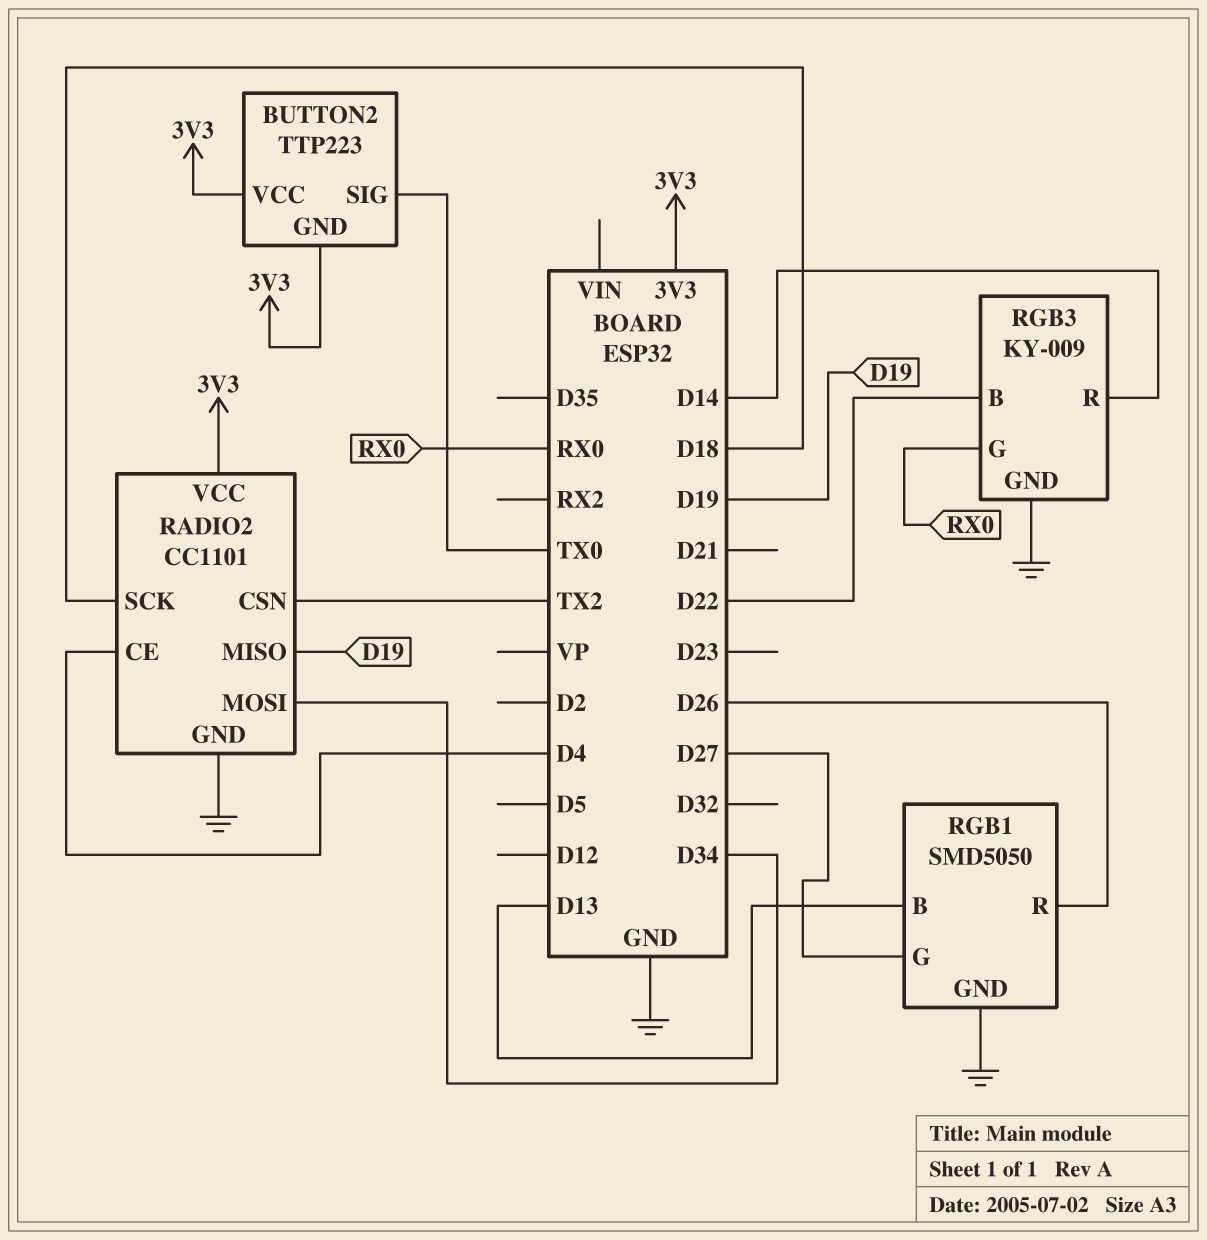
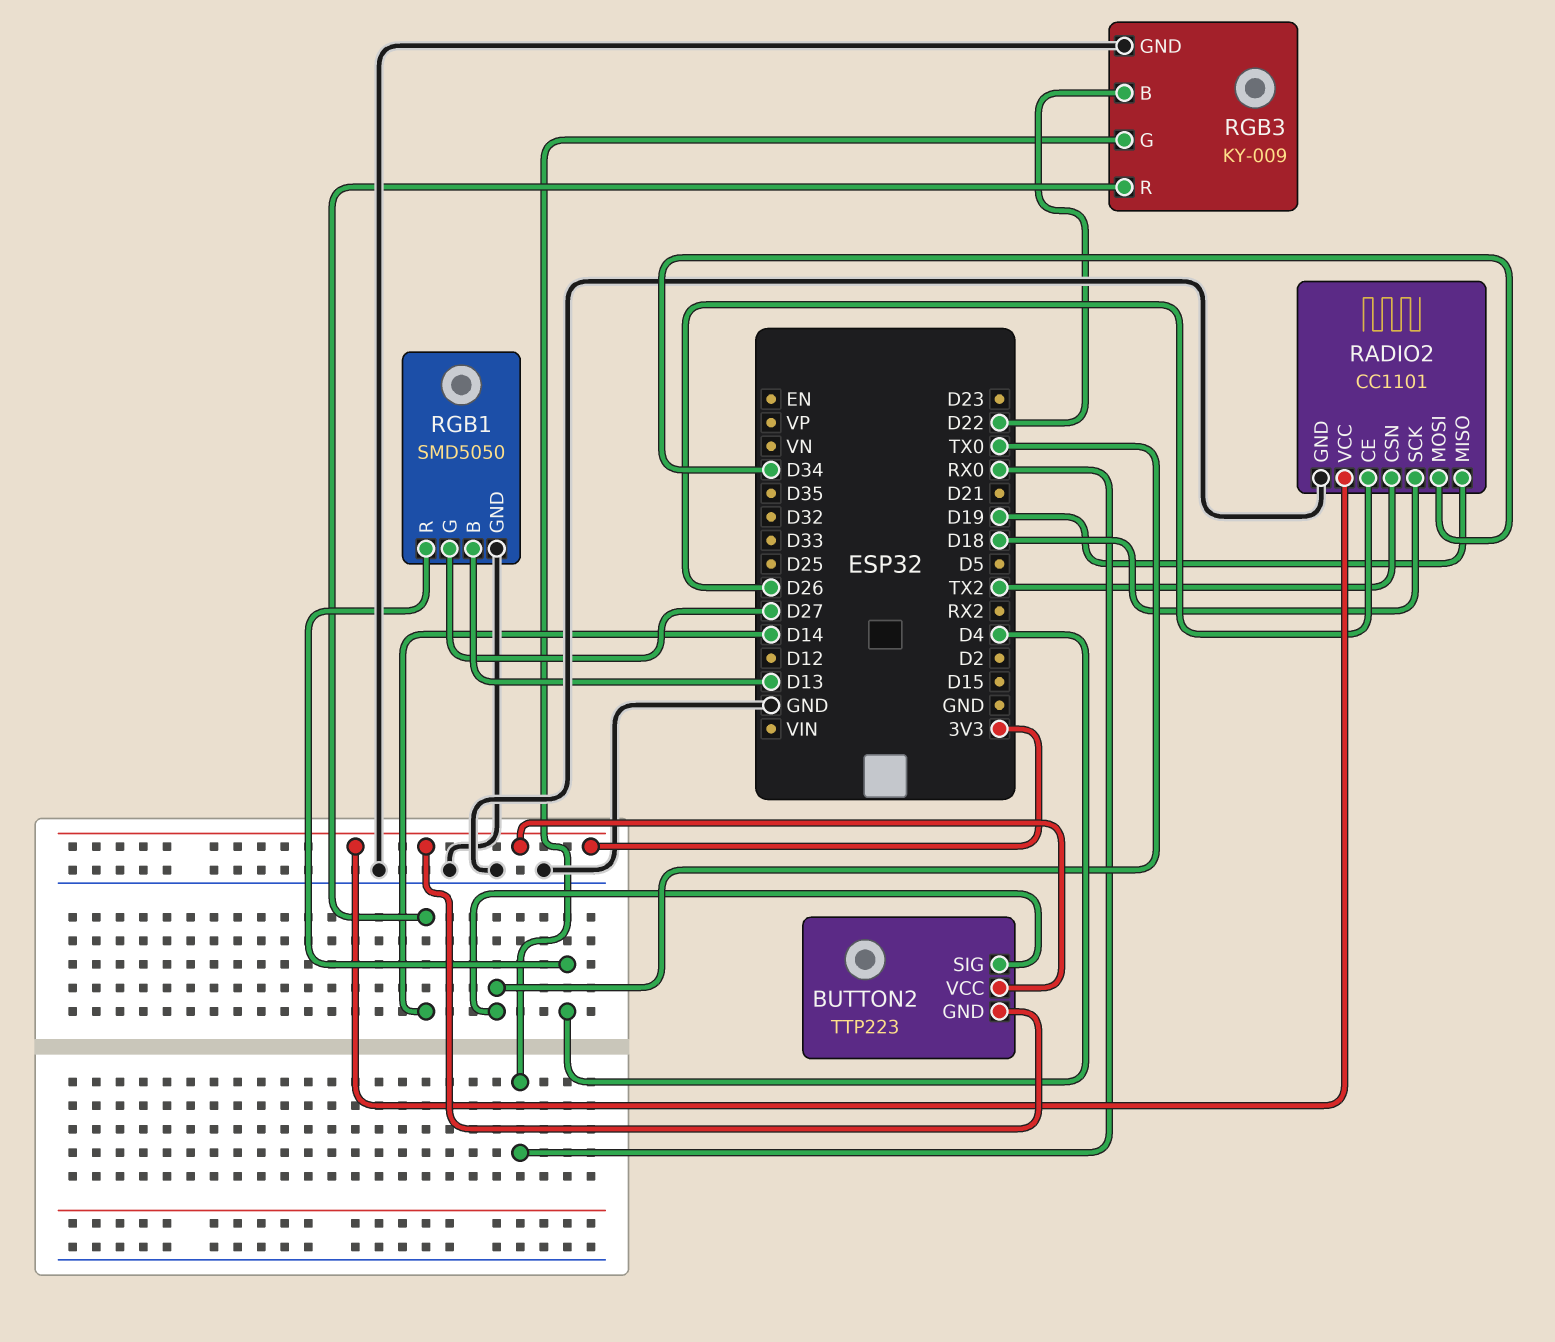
RADIO2 pin CE: D4 -> D26
RGB1 pin R: D26 -> D4

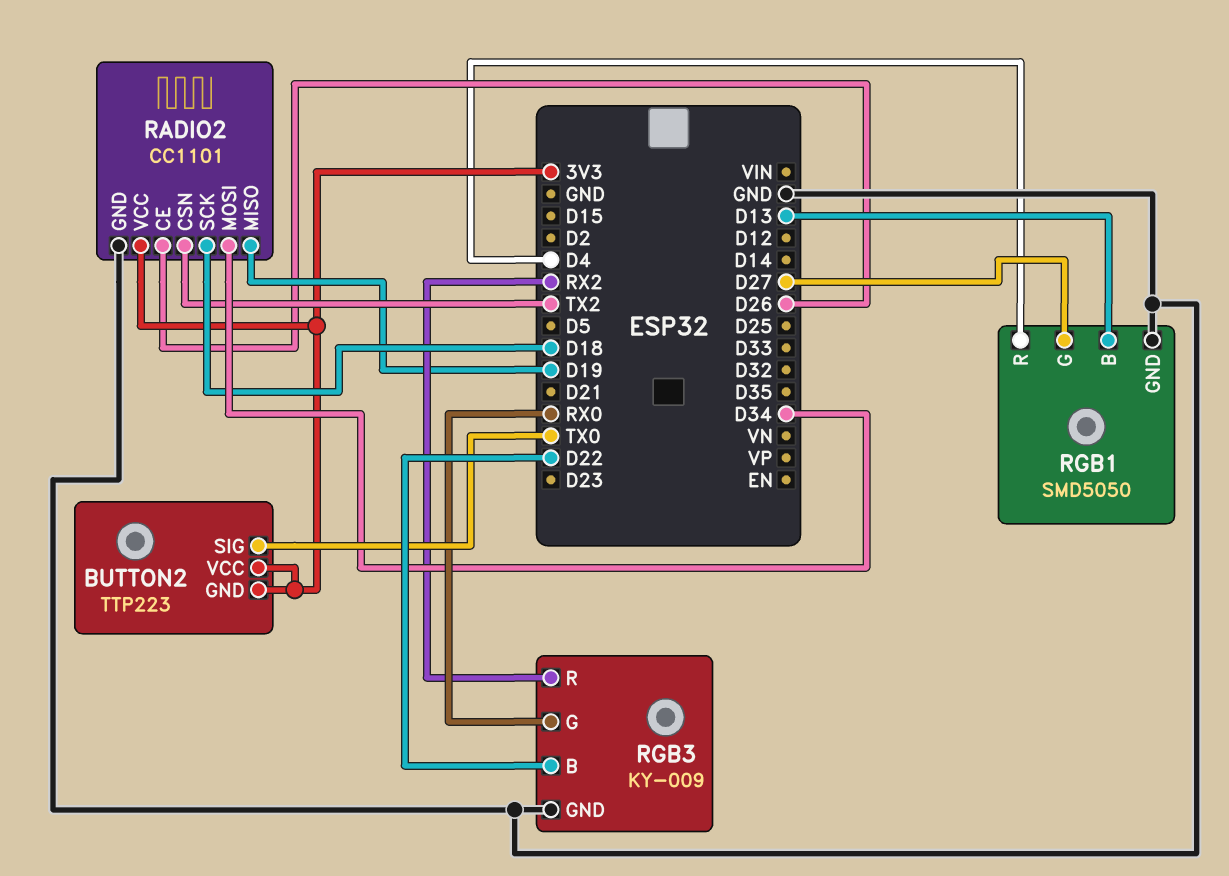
RGB3 pin R: D14 -> RX2

